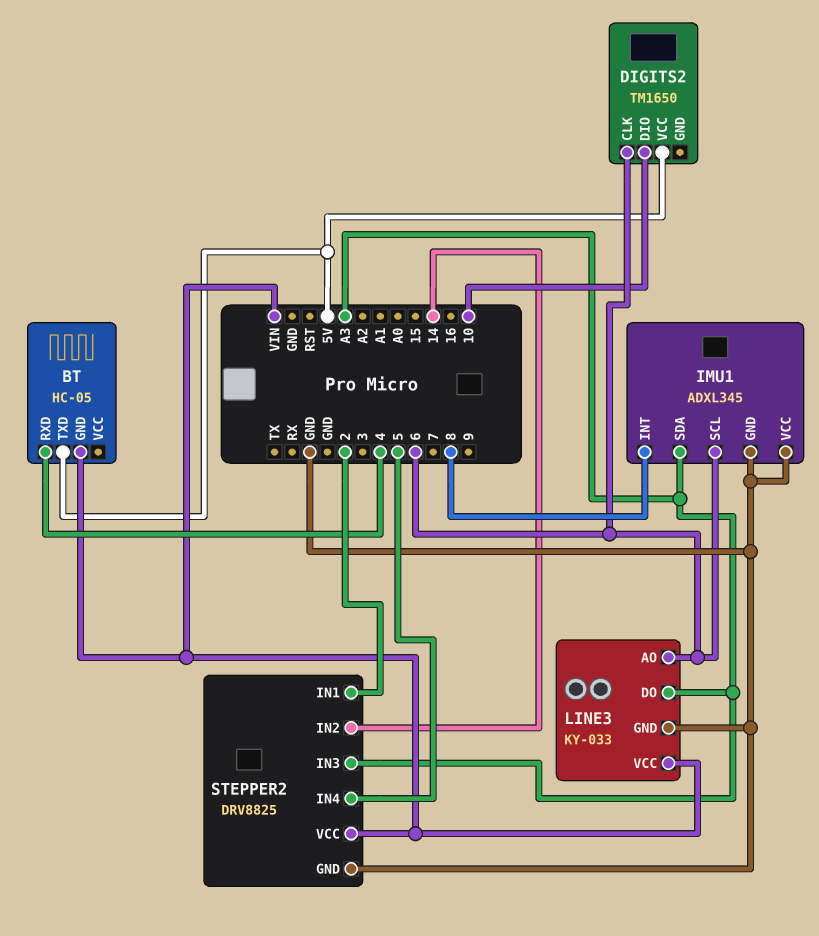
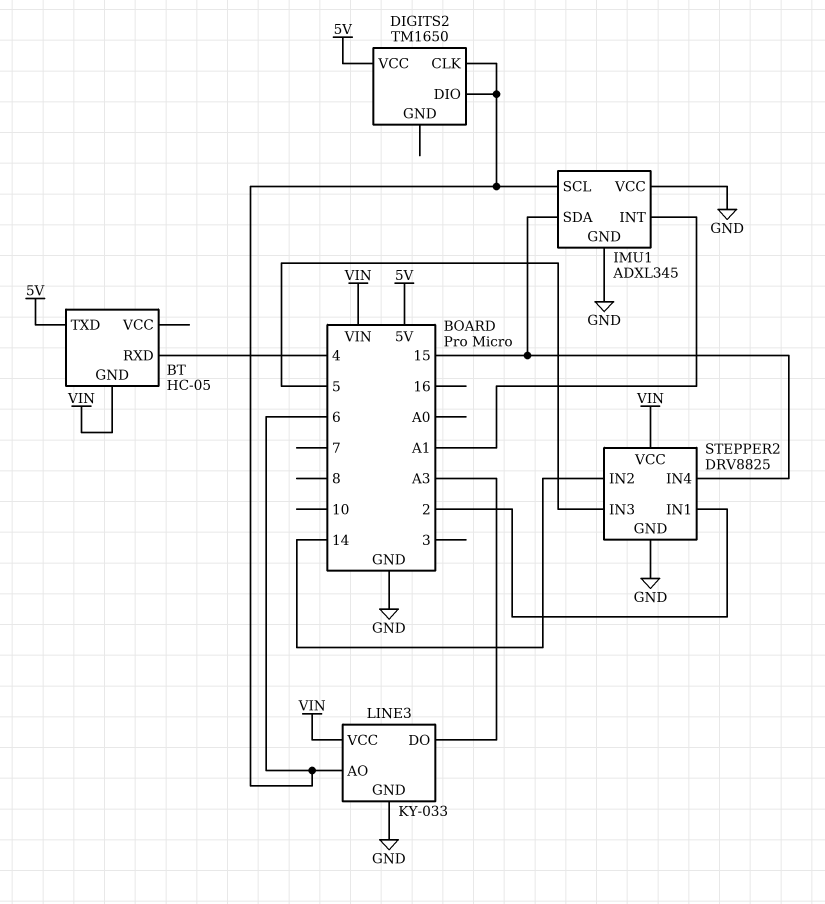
DIGITS2 pin DIO: 10 -> 6
IMU1 pin INT: 8 -> A1
IMU1 pin SDA: A3 -> 15
STEPPER2 pin IN3: A3 -> 5
STEPPER2 pin IN4: 5 -> 15

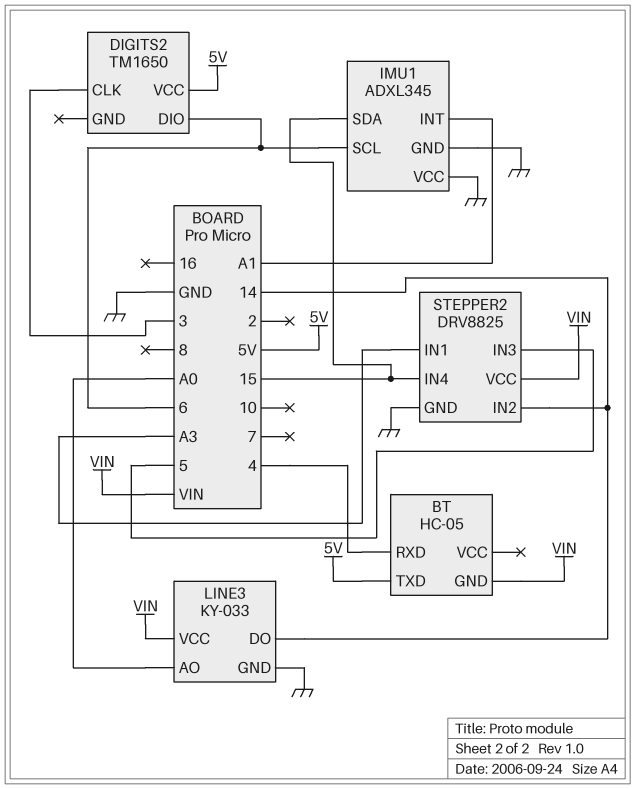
DIGITS2 pin CLK: 6 -> 3
LINE3 pin AO: 6 -> A0
LINE3 pin DO: A3 -> 14
STEPPER2 pin IN1: 2 -> A3

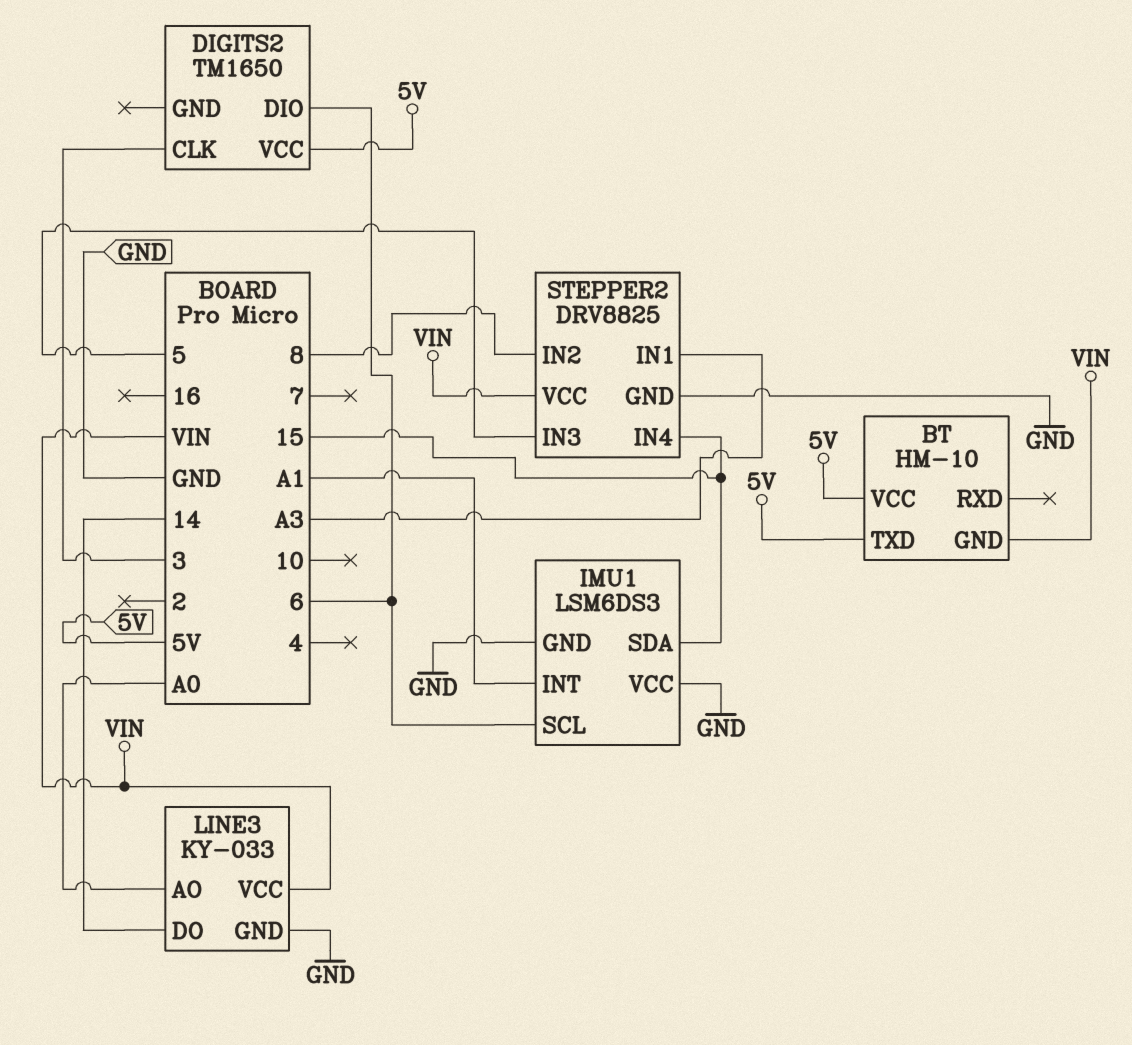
BT: HC-05 -> HM-10
BT pin RXD: 4 -> none
BT pin VCC: none -> 5V
IMU1: ADXL345 -> LSM6DS3
STEPPER2 pin IN2: 14 -> 8

